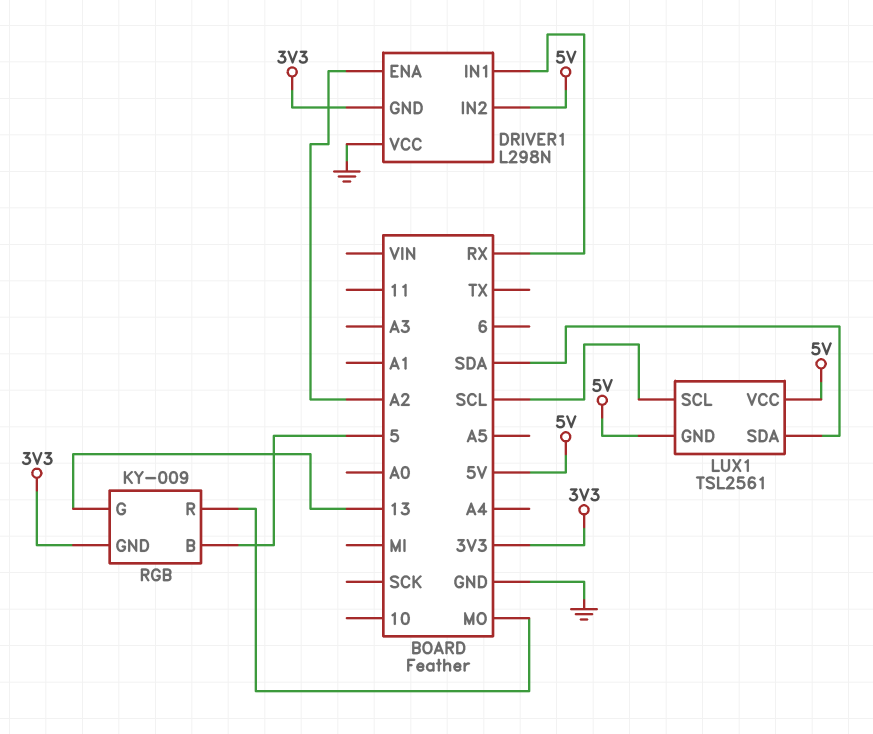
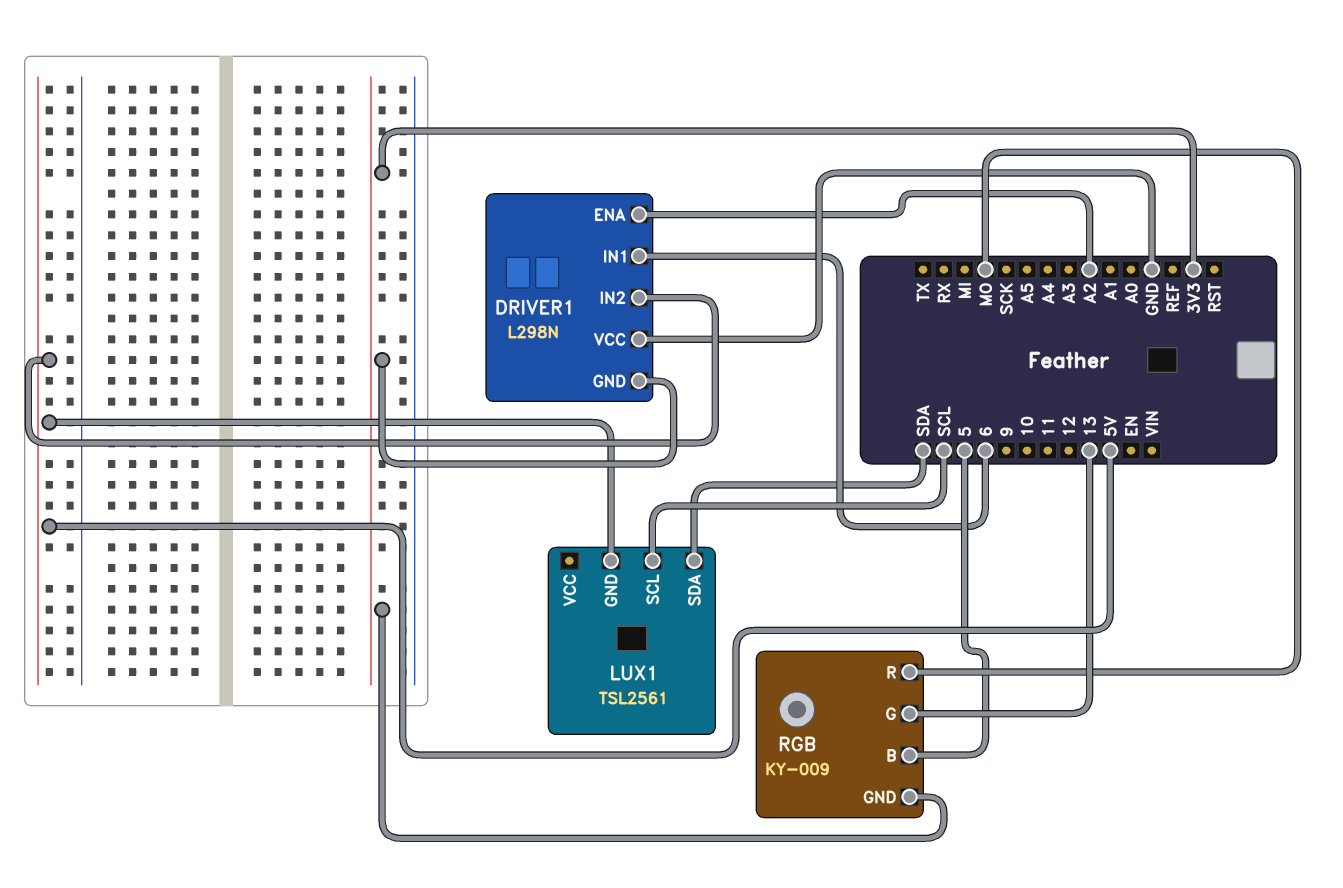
DRIVER1 pin IN1: RX -> 6
LUX1 pin VCC: 5V -> none

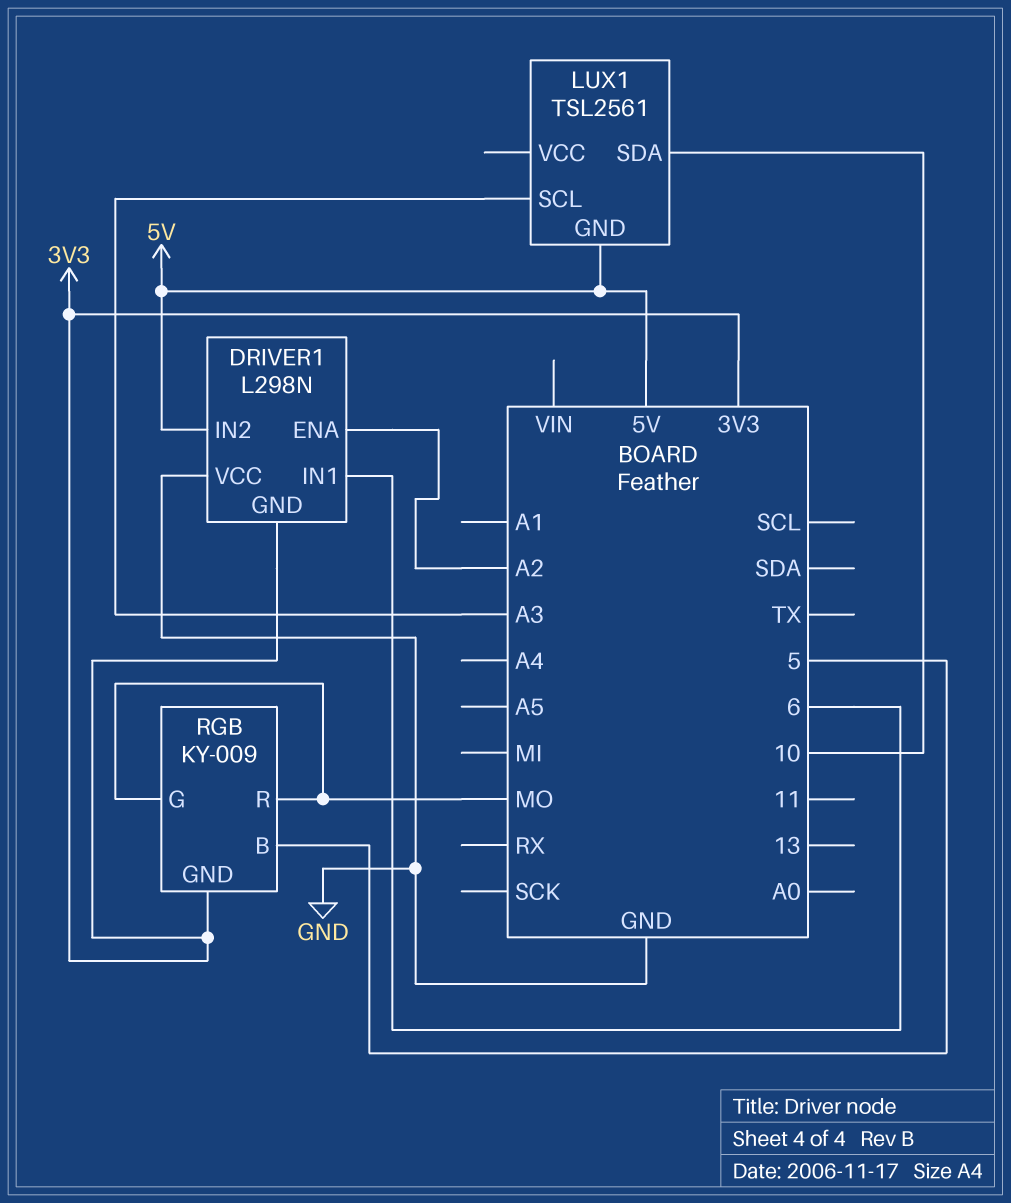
LUX1 pin SCL: SCL -> A3
LUX1 pin SDA: SDA -> 10
RGB pin G: 13 -> MO

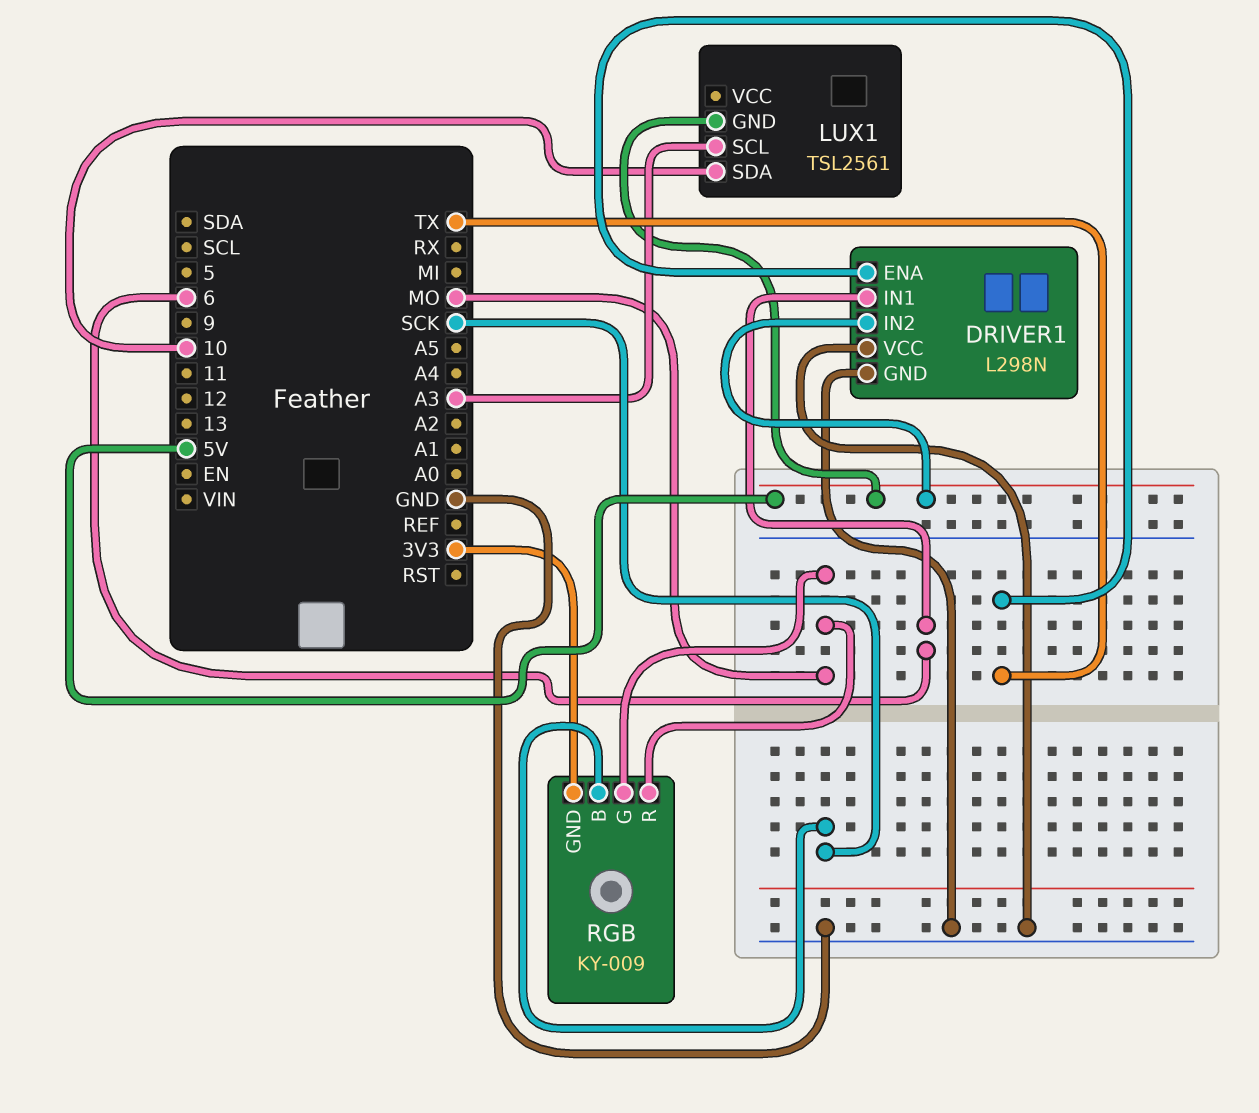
DRIVER1 pin ENA: A2 -> TX
DRIVER1 pin GND: 3V3 -> GND
RGB pin B: 5 -> SCK

